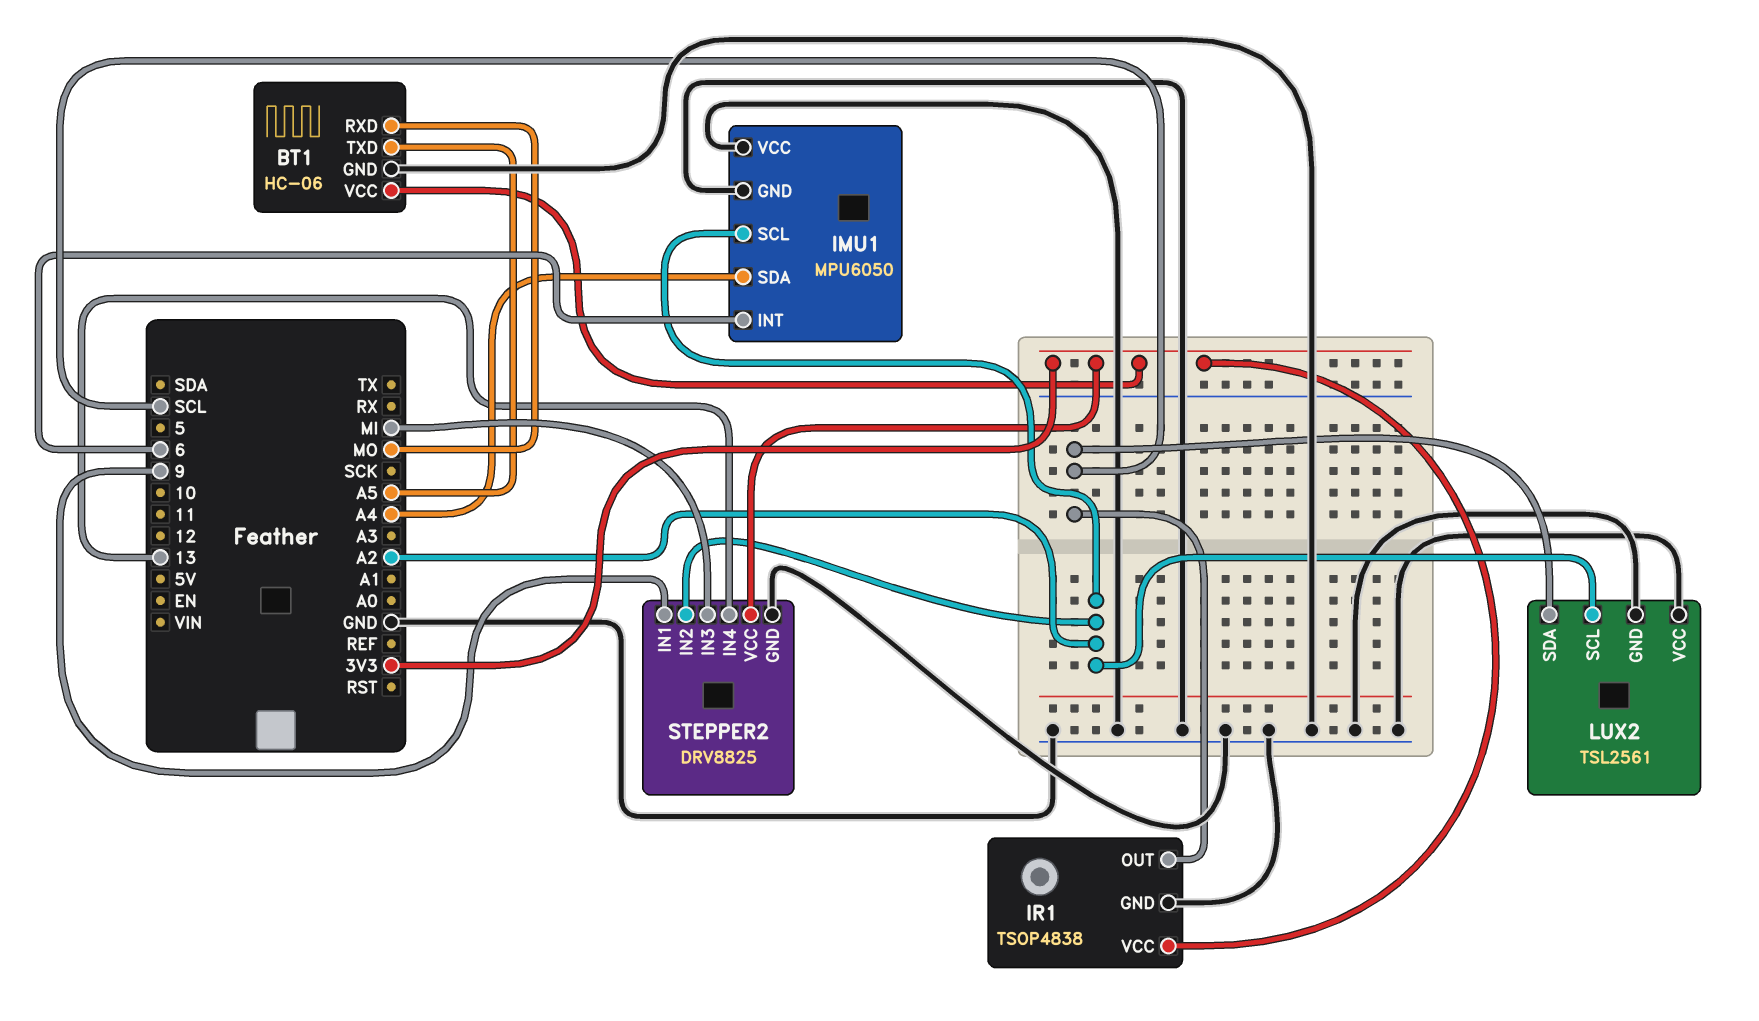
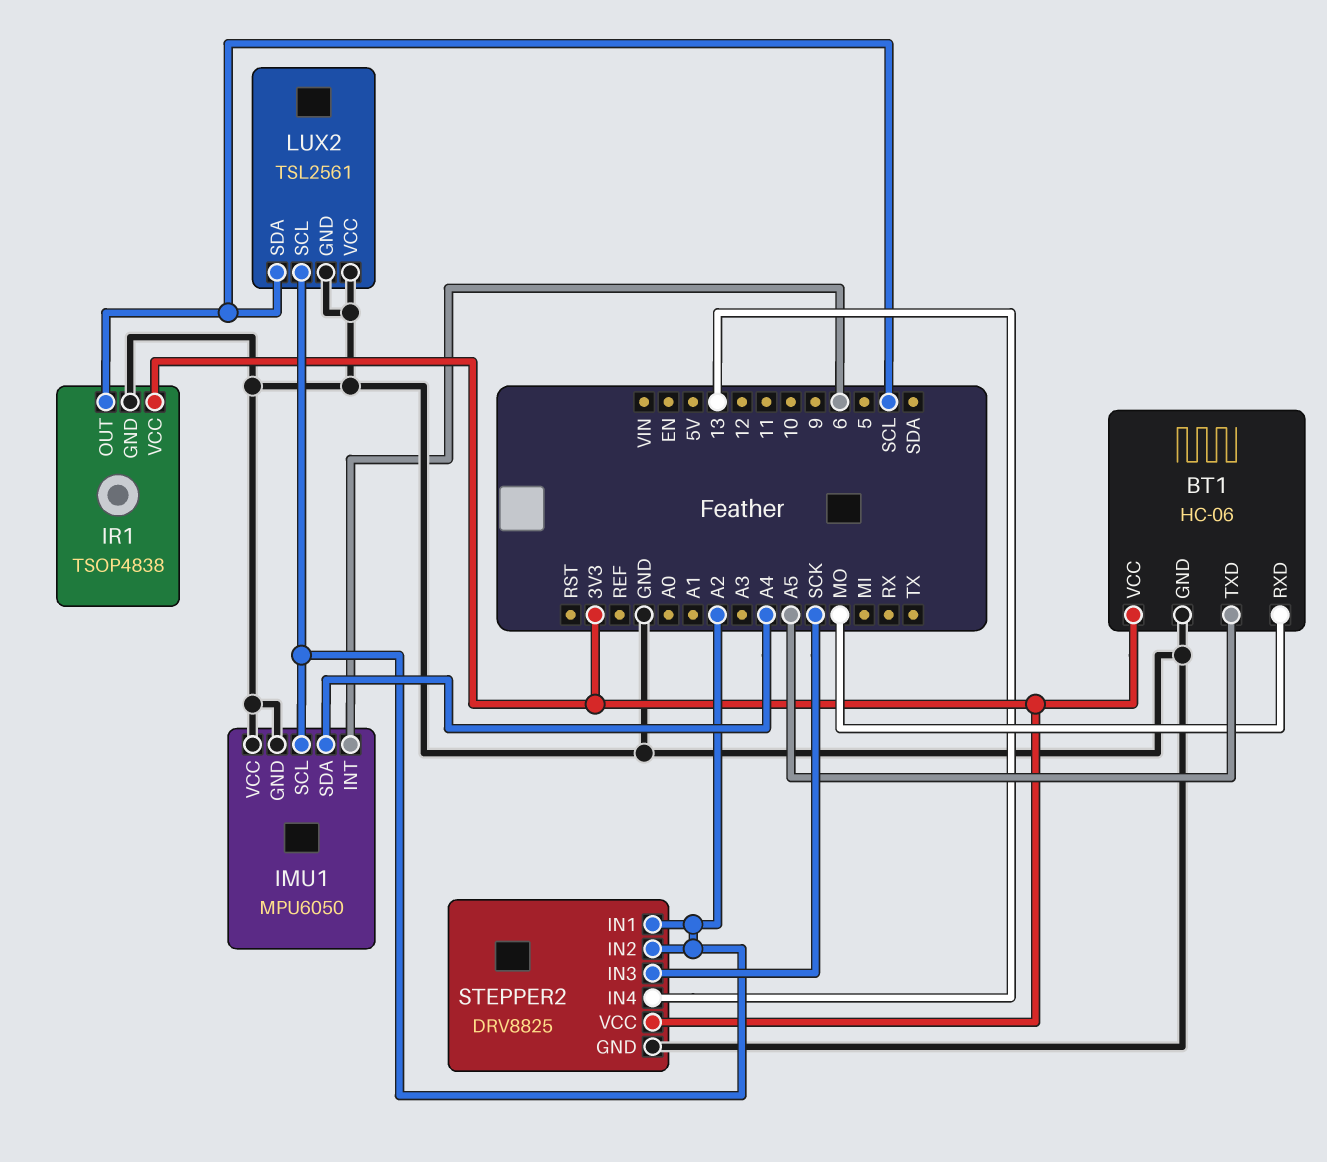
STEPPER2 pin IN1: 9 -> A2
STEPPER2 pin IN3: MI -> SCK

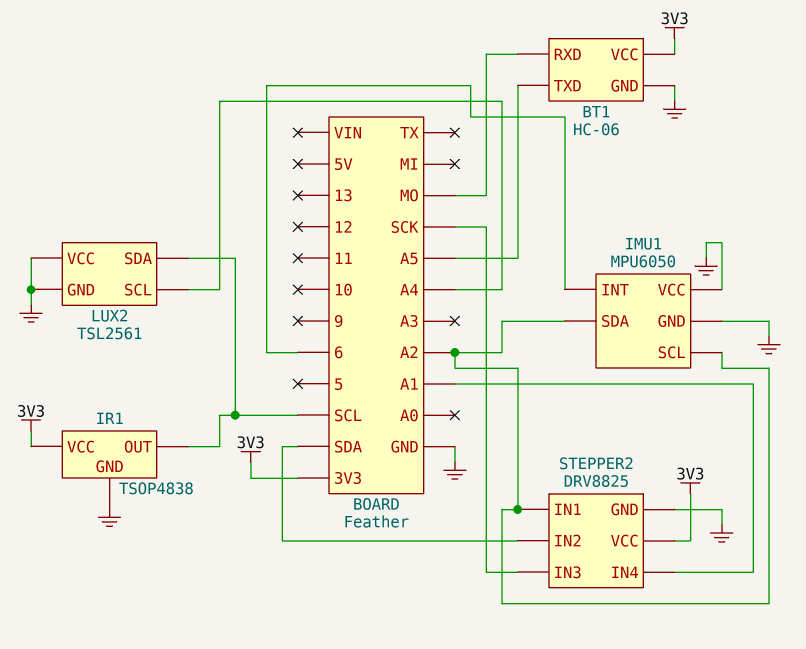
IMU1 pin SDA: A4 -> A2
LUX2 pin SCL: A2 -> A4
STEPPER2 pin IN2: A2 -> SDA
STEPPER2 pin IN4: 13 -> A1

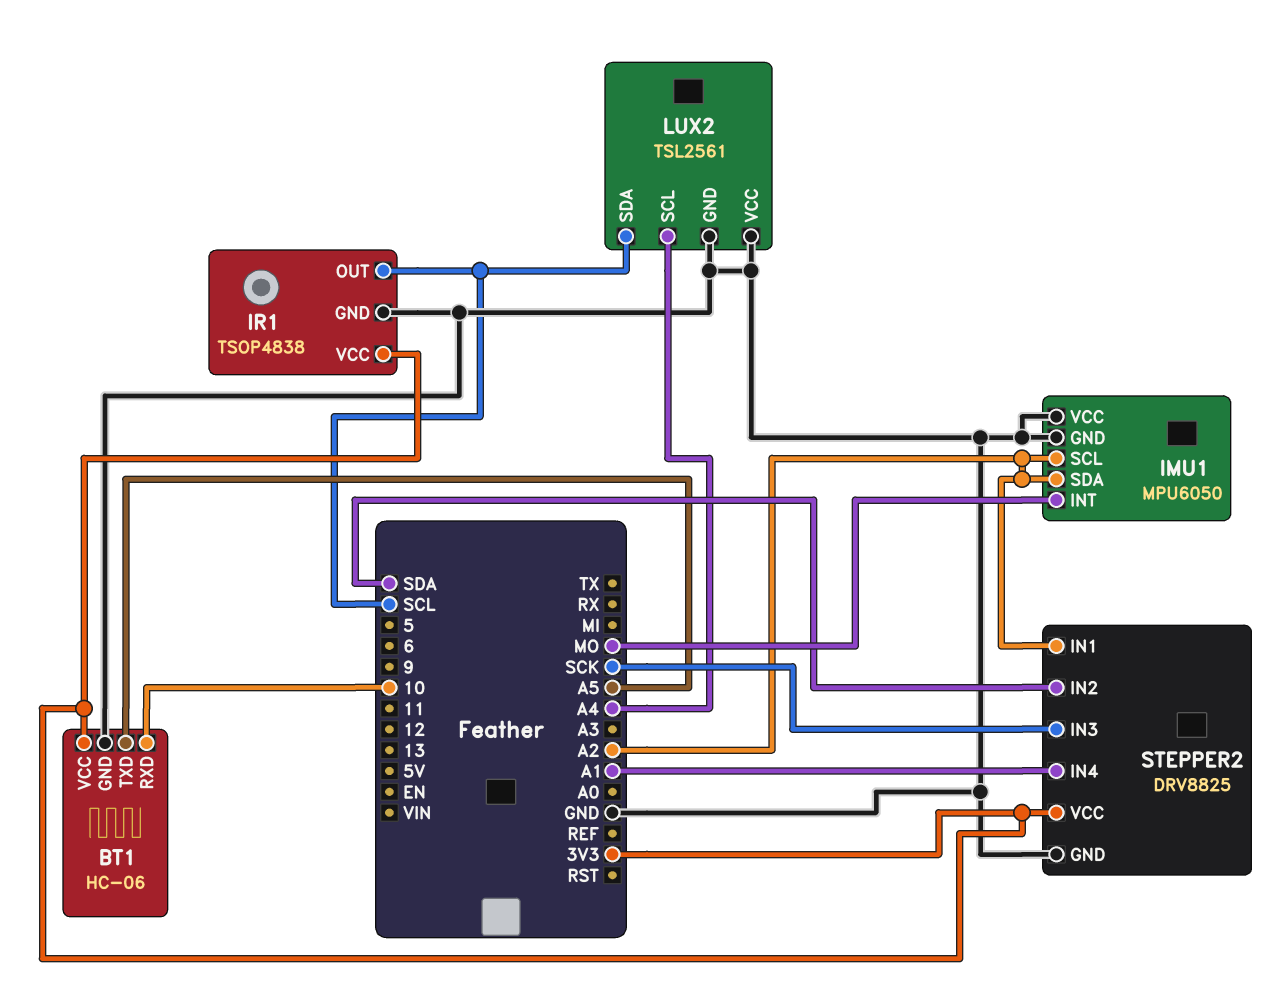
BT1 pin RXD: MO -> 10
IMU1 pin INT: 6 -> MO

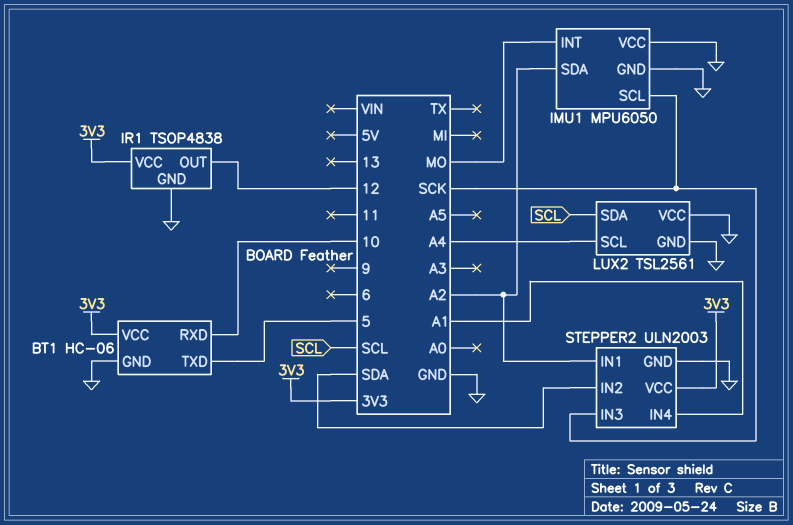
BT1 pin TXD: A5 -> 5
IMU1 pin SCL: A2 -> SCK
IR1 pin OUT: SCL -> 12
STEPPER2: DRV8825 -> ULN2003

